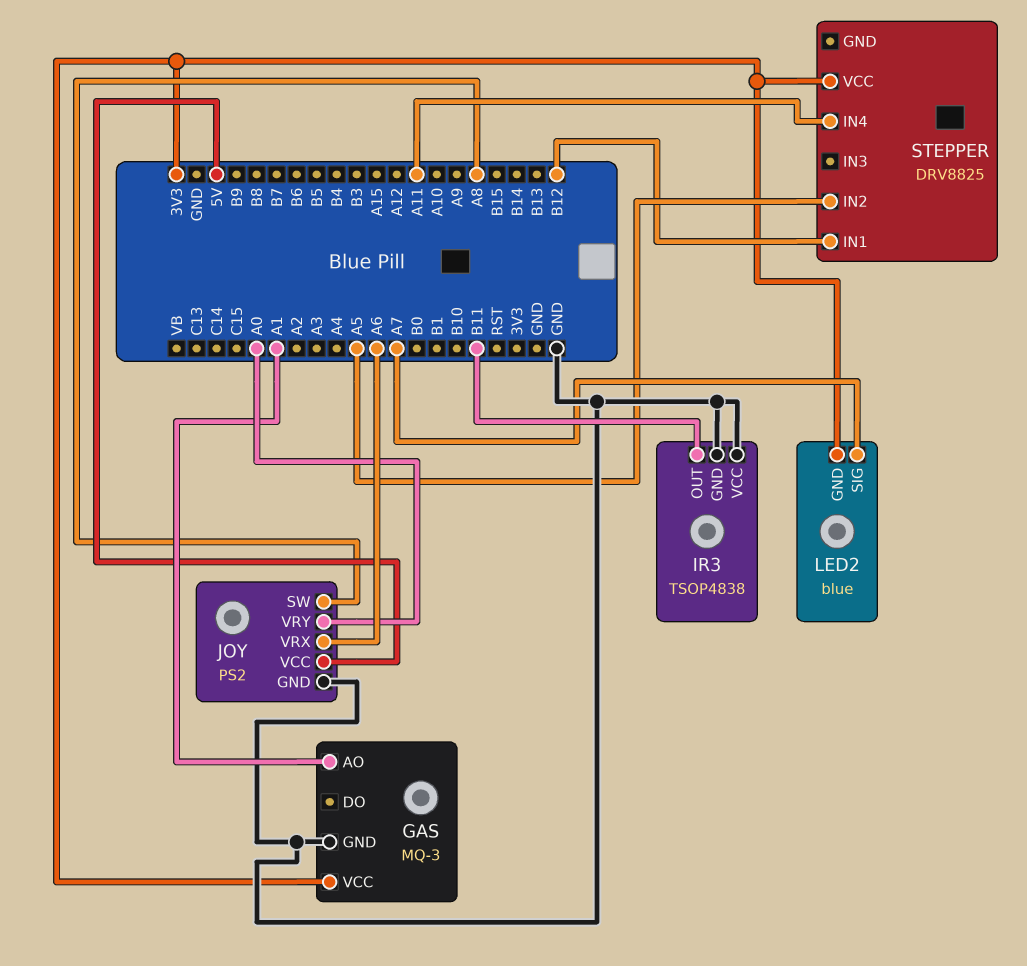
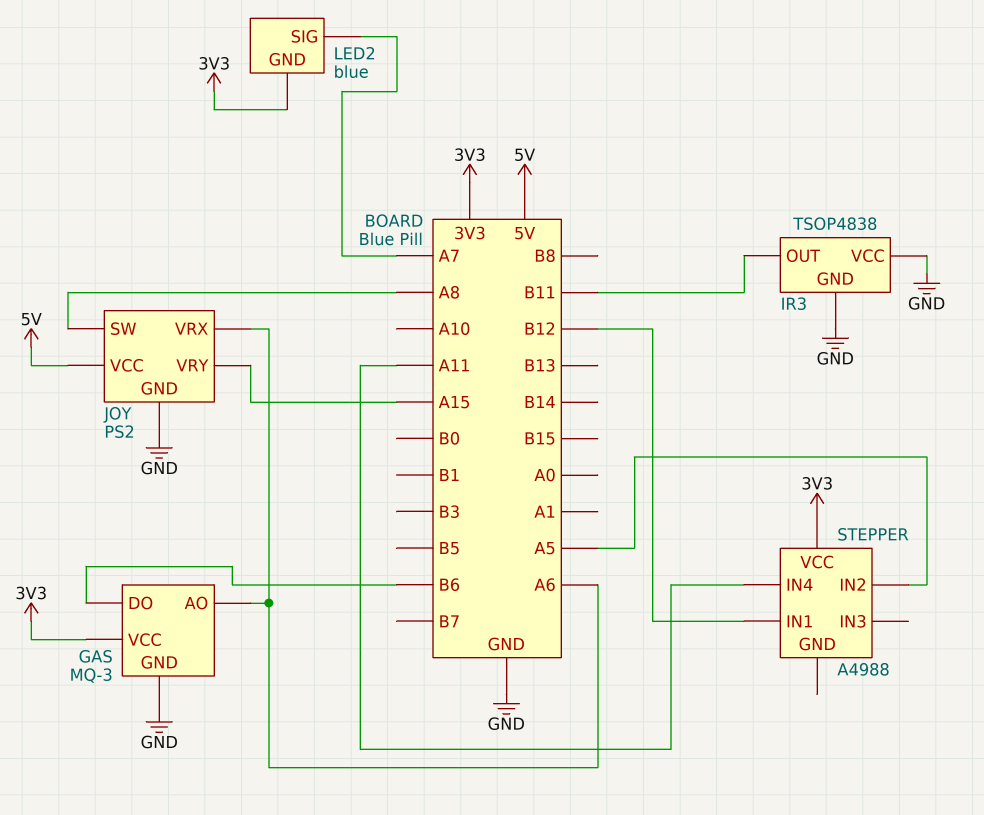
GAS pin AO: A1 -> A6
GAS pin DO: none -> B6
JOY pin VRY: A0 -> A15
STEPPER: DRV8825 -> A4988

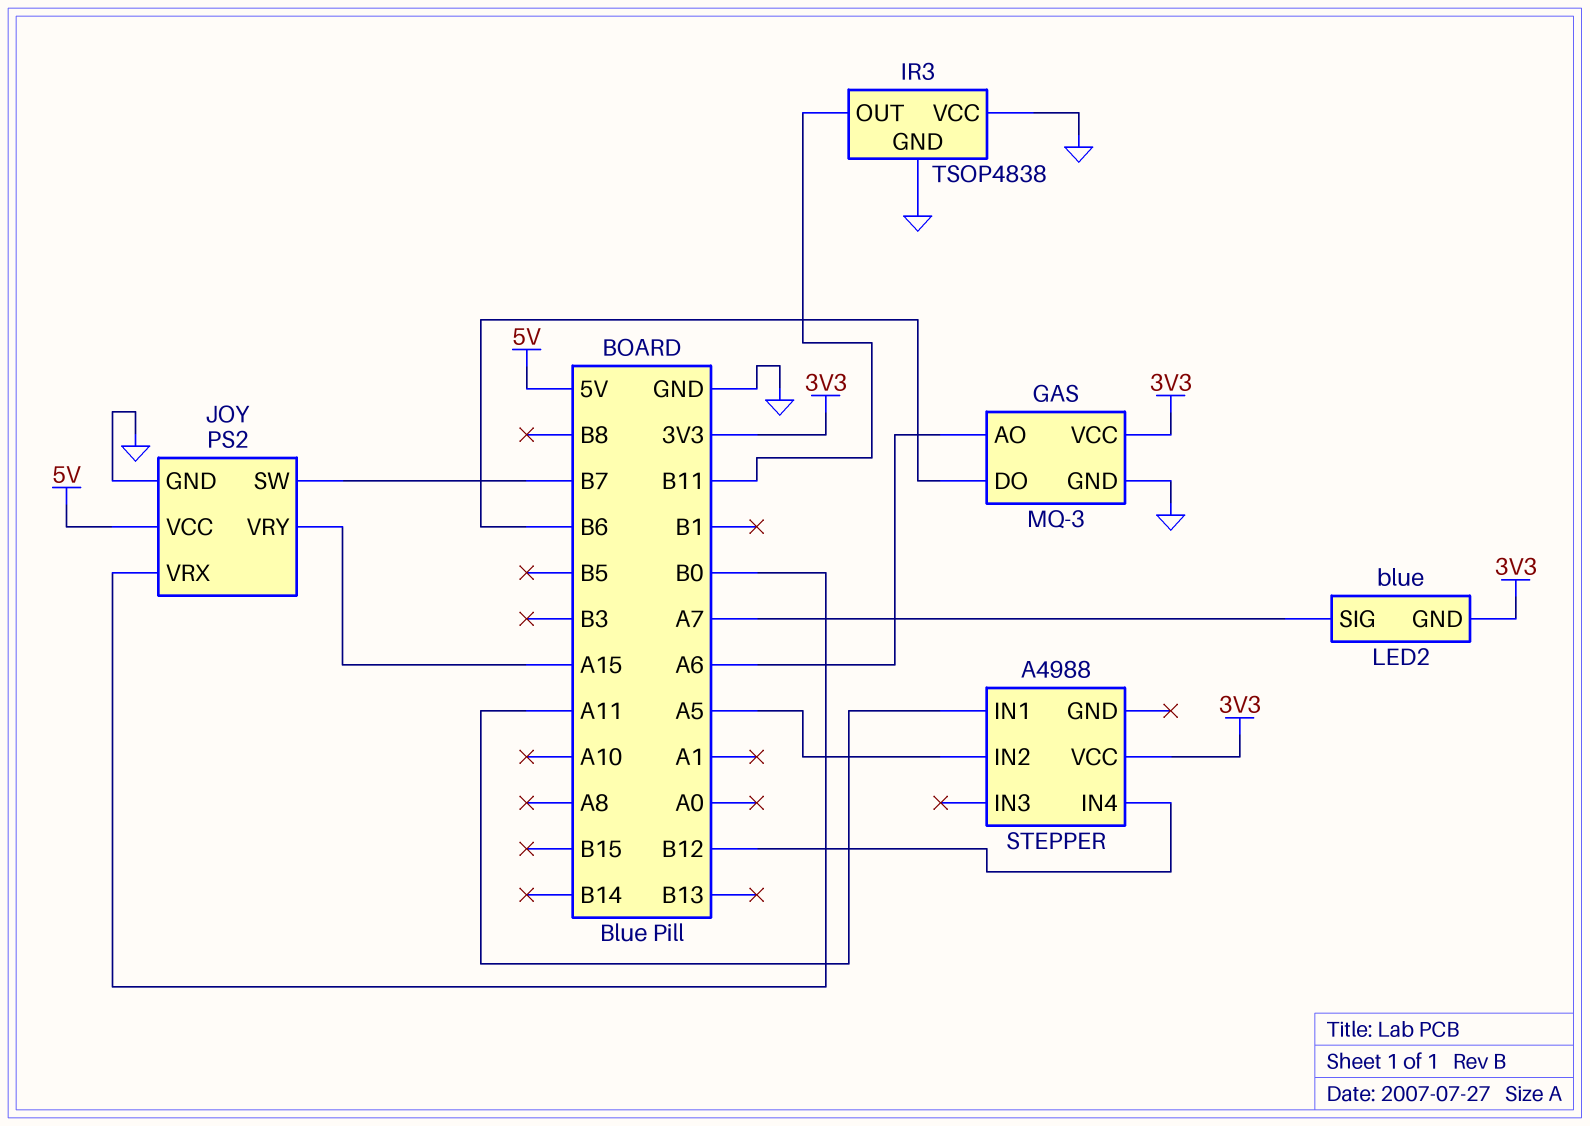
JOY pin SW: A8 -> B7
JOY pin VRX: A6 -> B0
STEPPER pin IN1: B12 -> A11
STEPPER pin IN4: A11 -> B12

